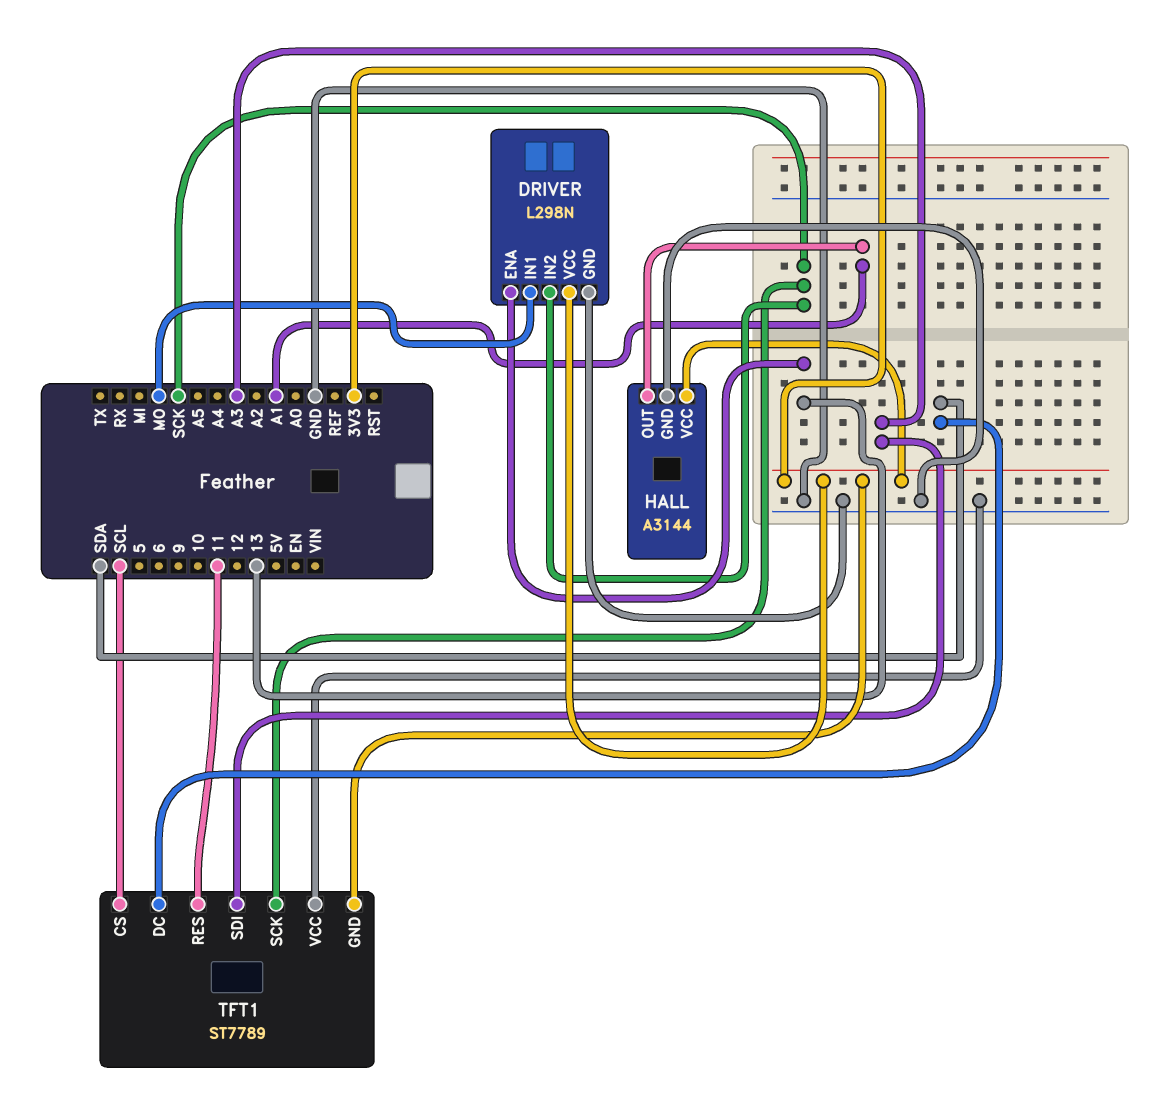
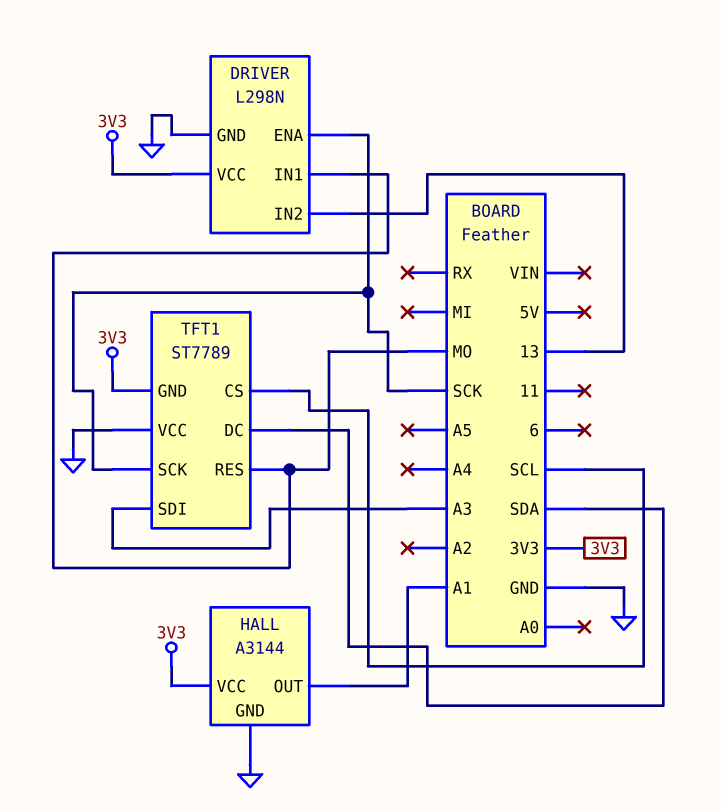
DRIVER pin ENA: 13 -> SCK
DRIVER pin IN2: SCK -> 13
TFT1 pin RES: 11 -> MO

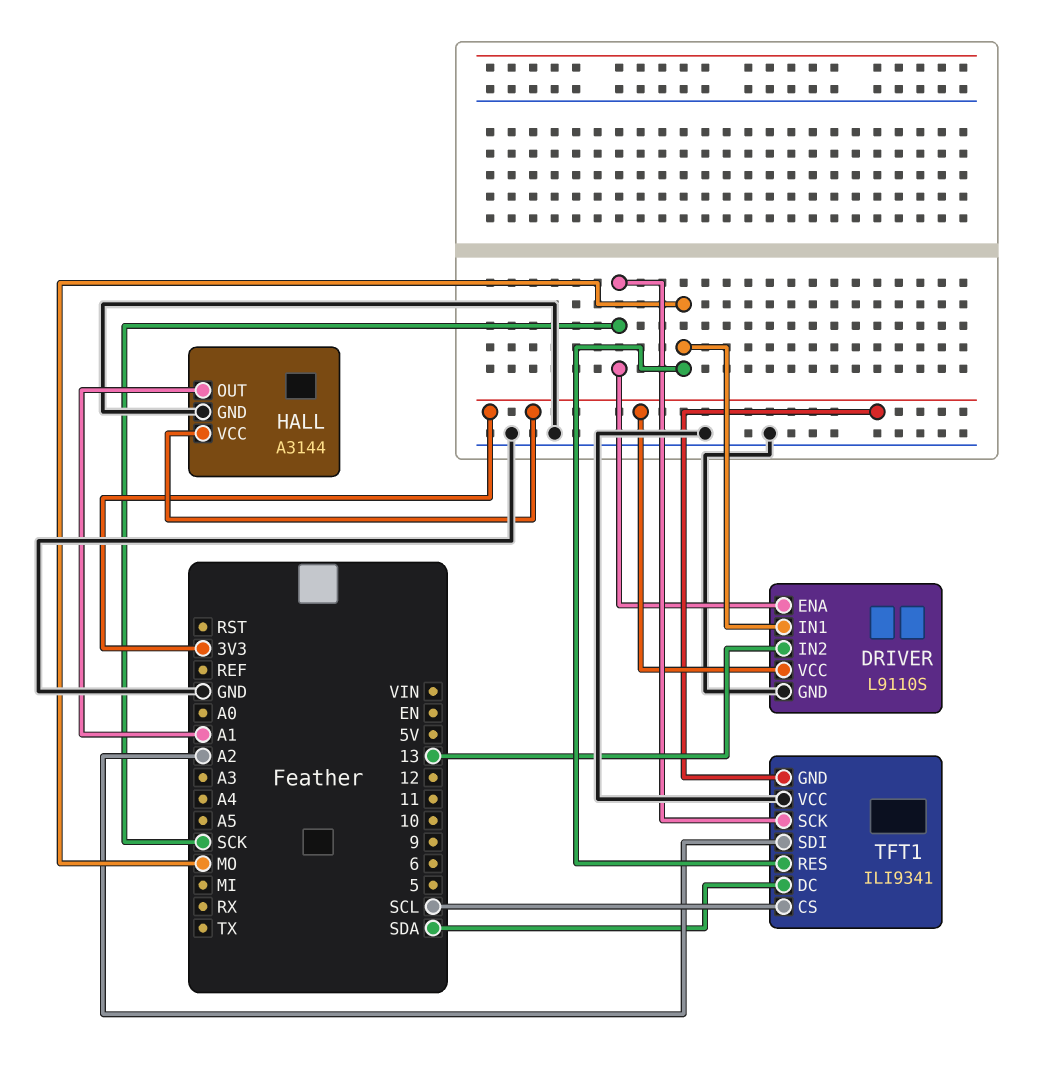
DRIVER: L298N -> L9110S
TFT1: ST7789 -> ILI9341
TFT1 pin SDI: A3 -> A2

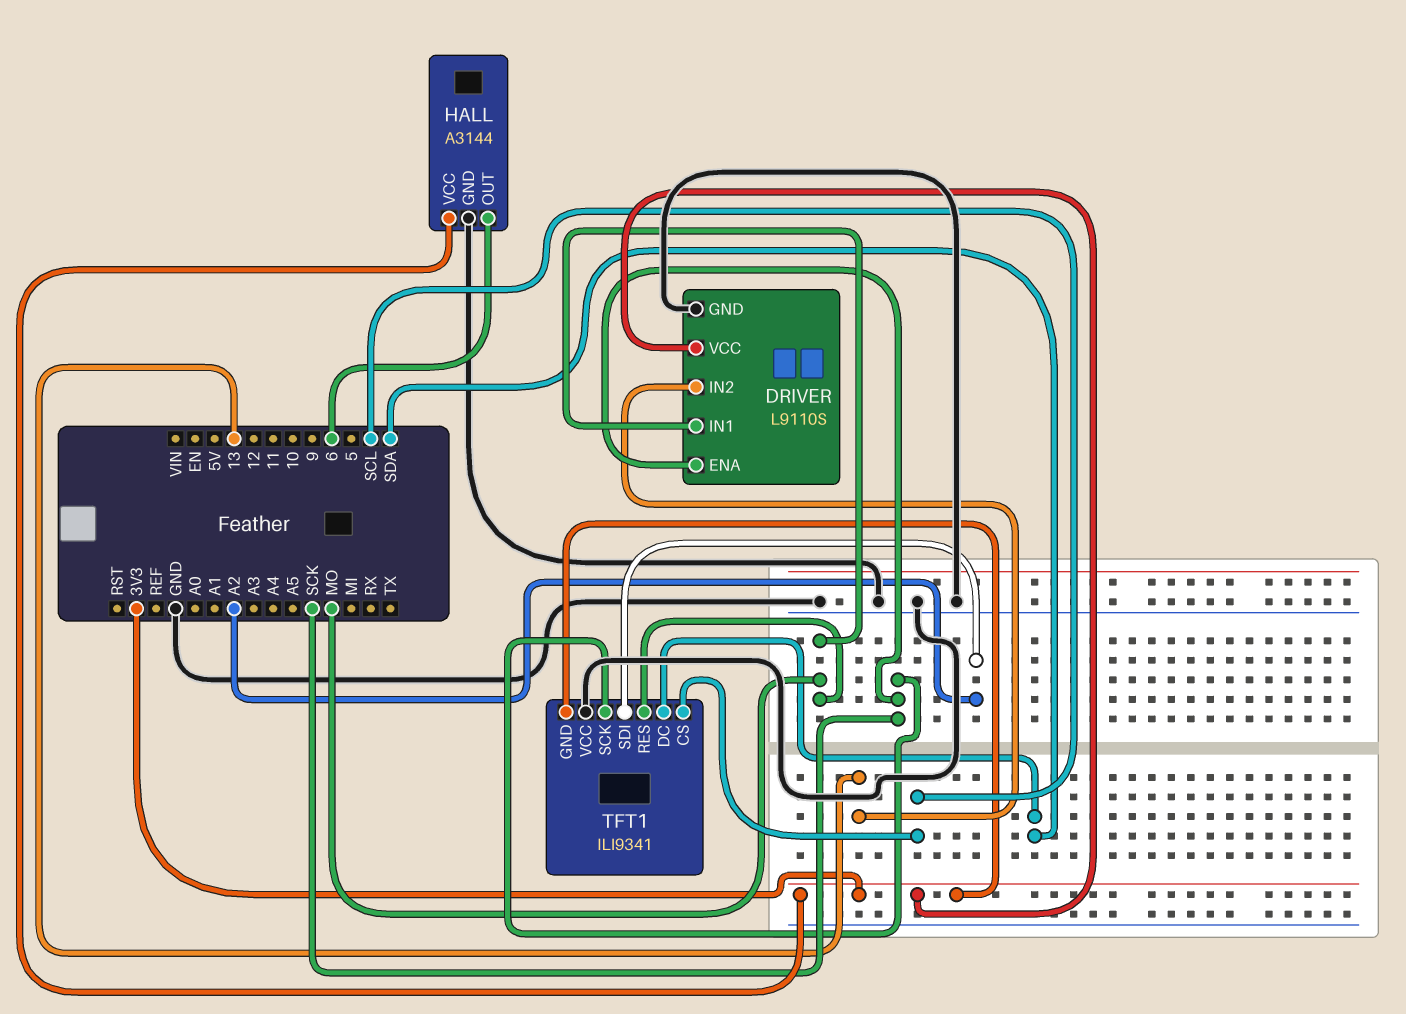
HALL pin OUT: A1 -> 6

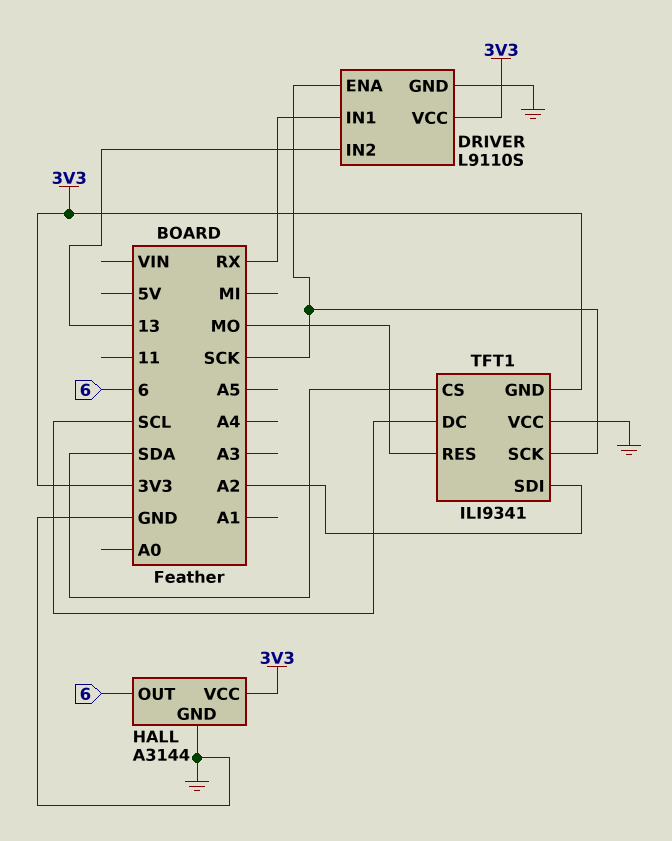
DRIVER pin IN1: MO -> RX
TFT1 pin CS: SCL -> SDA
TFT1 pin DC: SDA -> SCL

